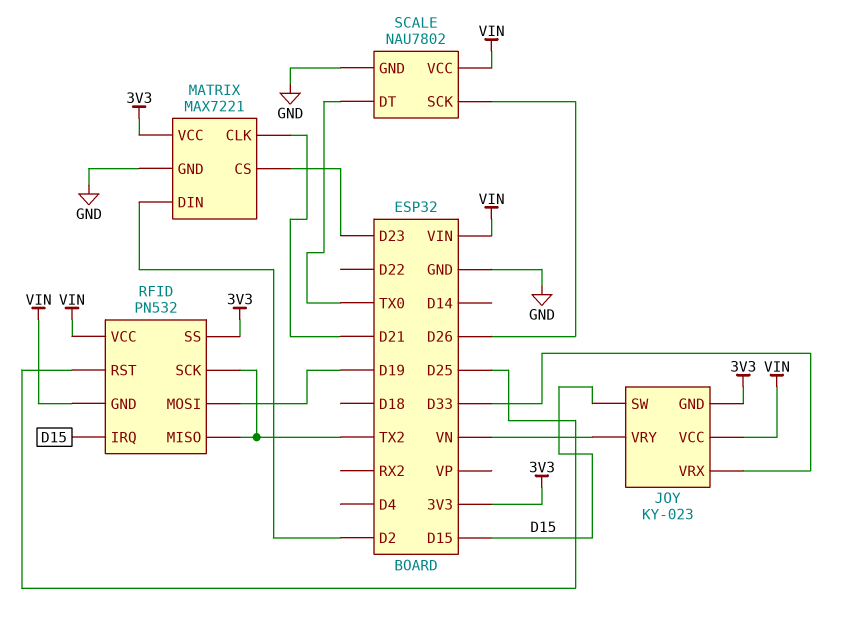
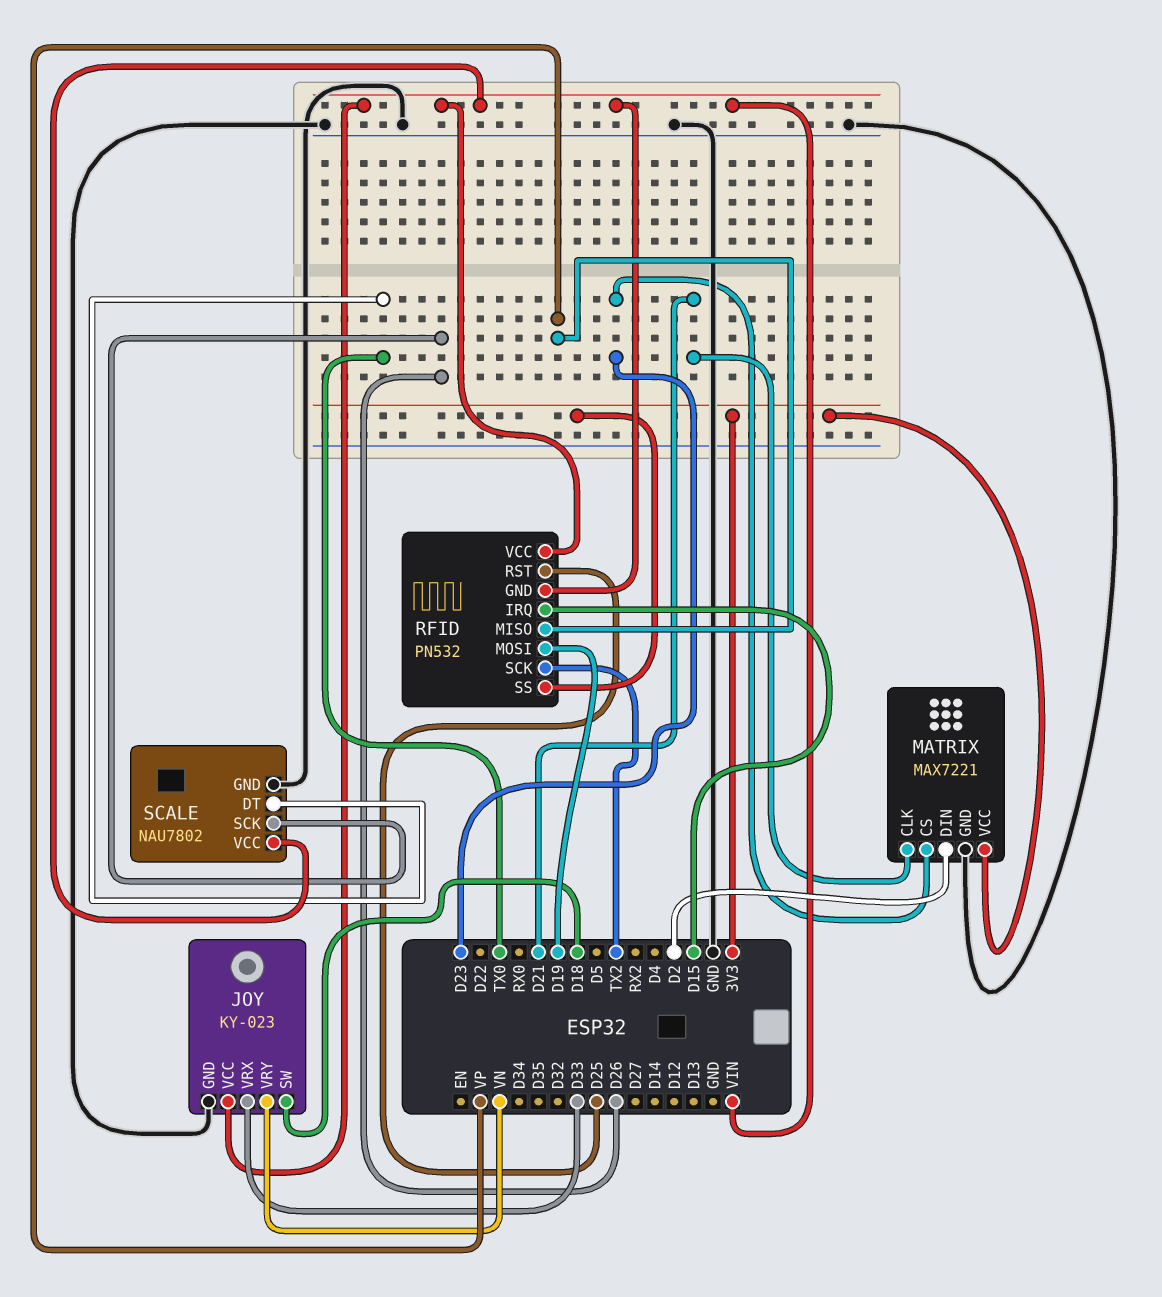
JOY pin GND: 3V3 -> GND
JOY pin SW: D15 -> D18
RFID pin MISO: TX2 -> VP

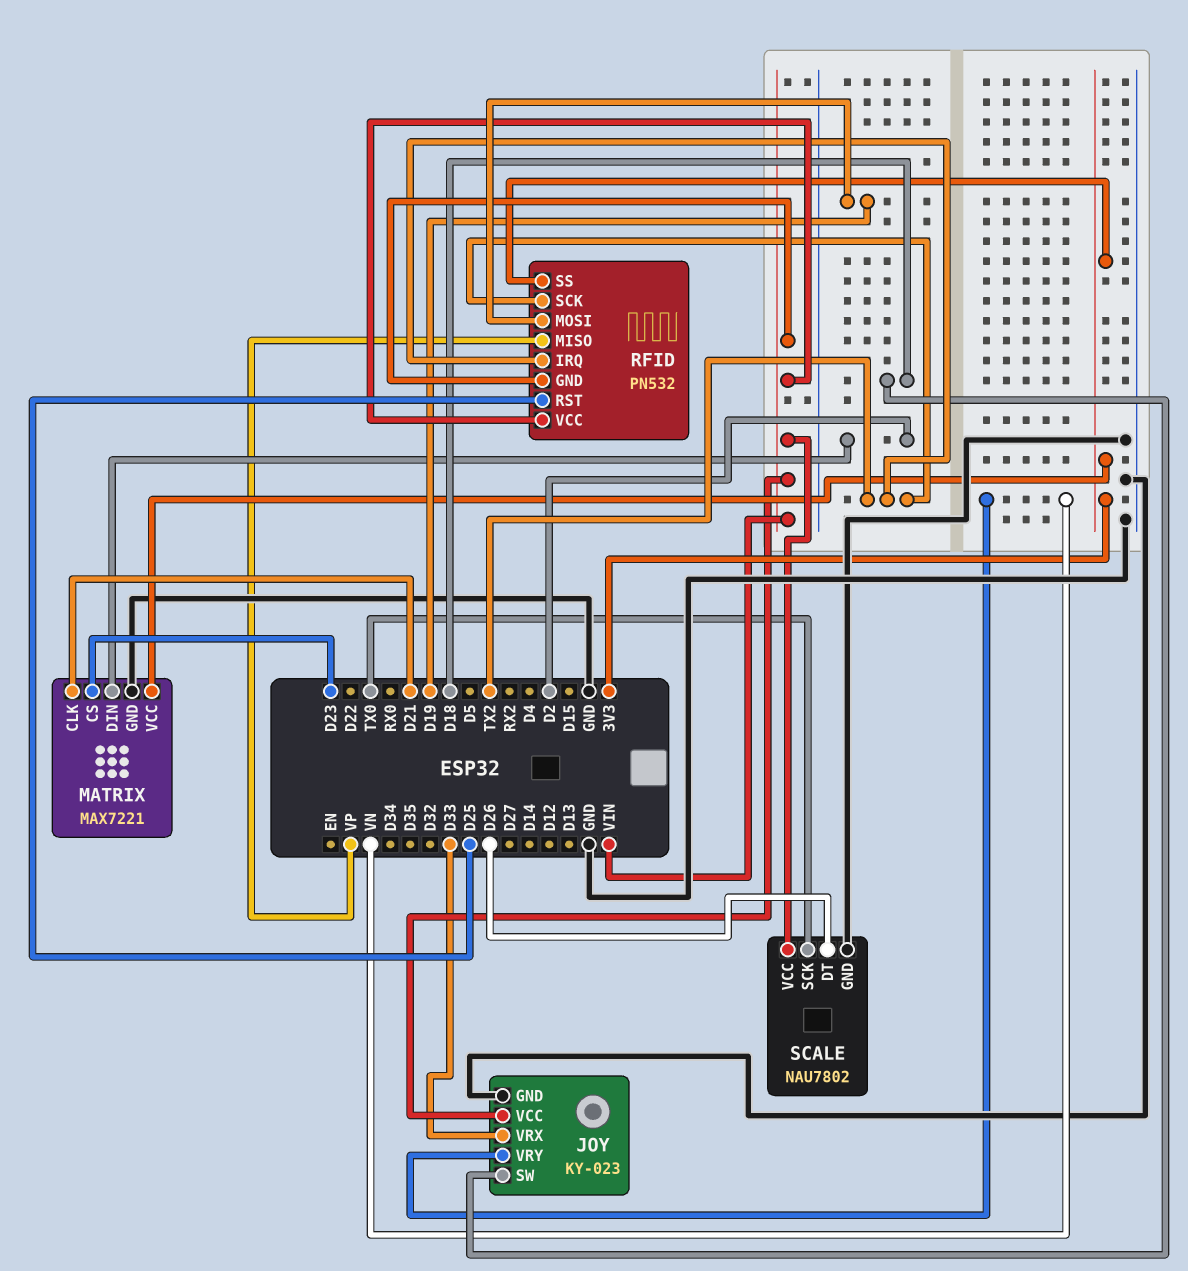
RFID pin IRQ: D15 -> TX2
SCALE pin DT: TX0 -> D26
SCALE pin SCK: D26 -> TX0

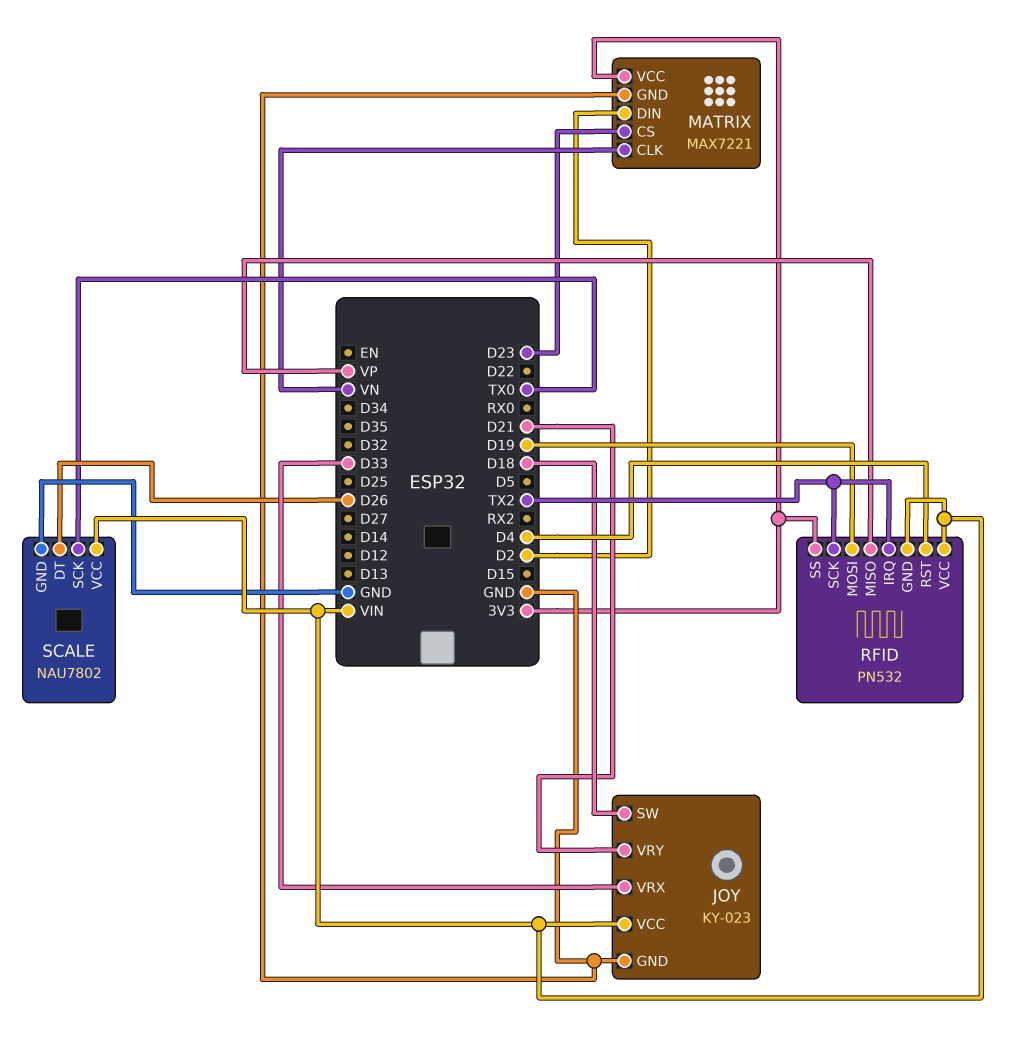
JOY pin VRY: VN -> D21
MATRIX pin CLK: D21 -> VN
RFID pin RST: D25 -> D4

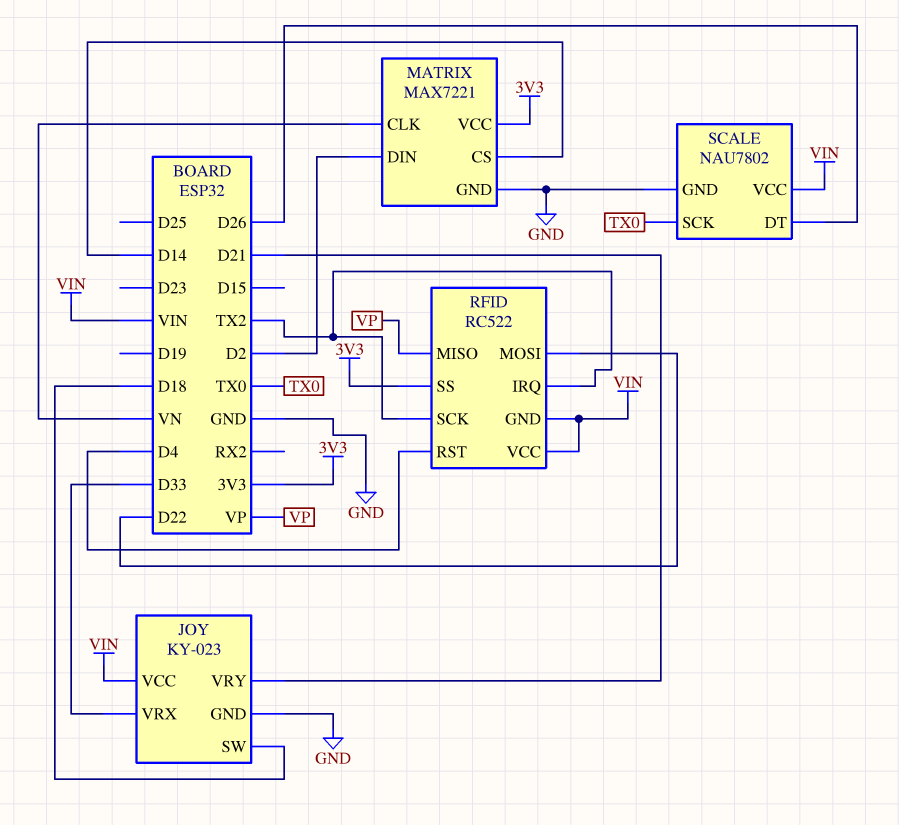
MATRIX pin CS: D23 -> D14
RFID: PN532 -> RC522
RFID pin MOSI: D19 -> D22

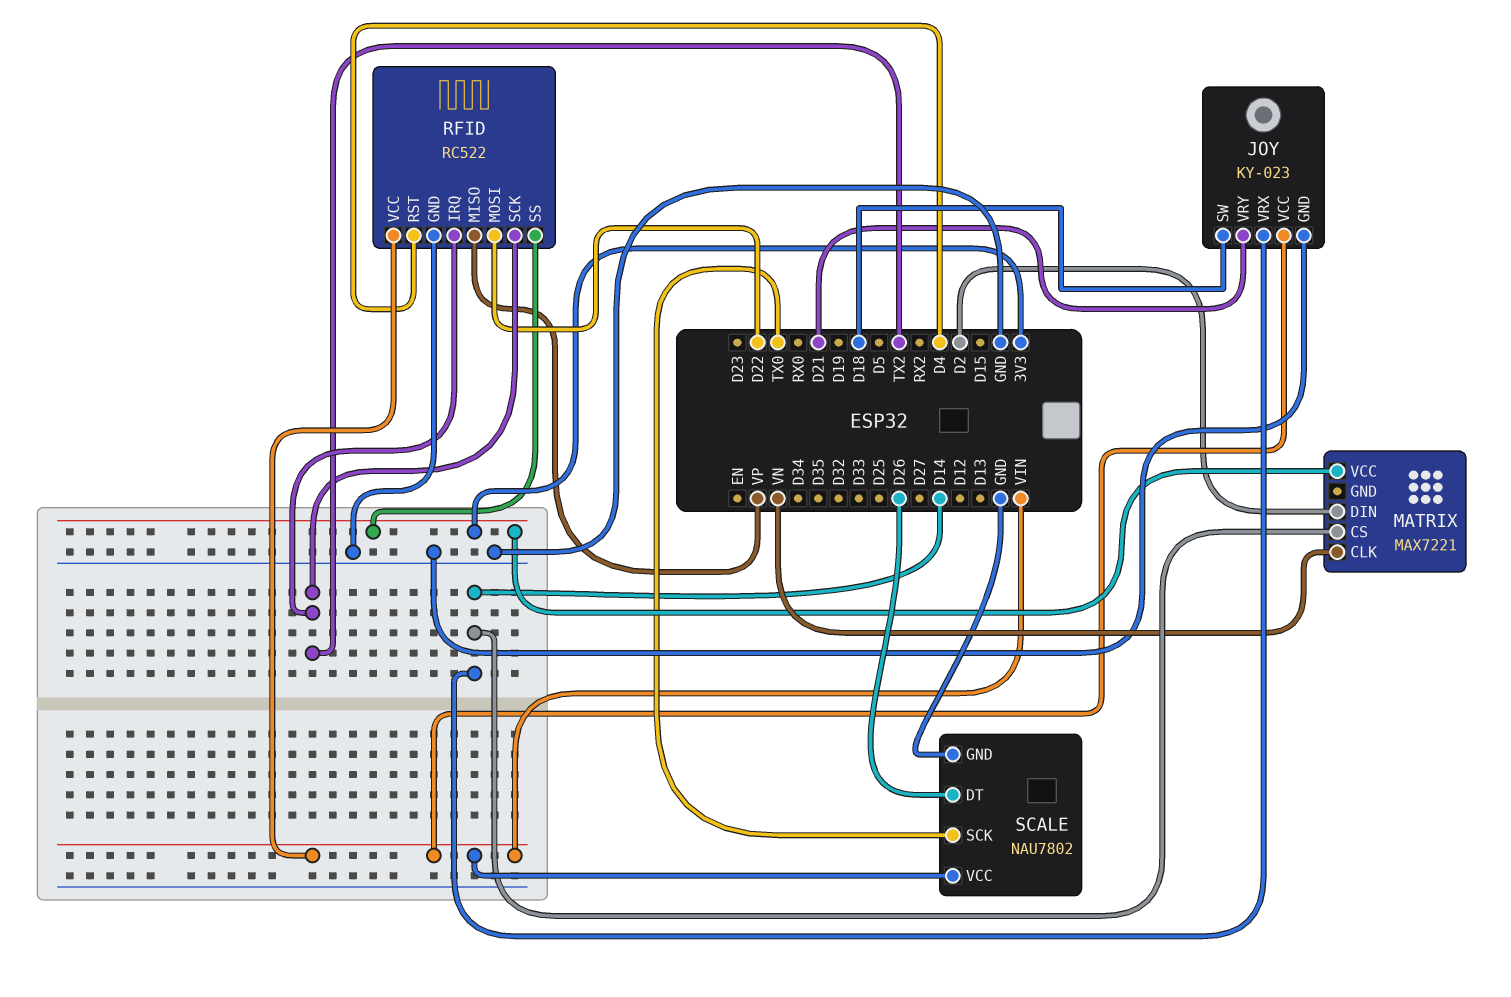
JOY pin VRX: D33 -> D14
MATRIX pin GND: GND -> none
RFID pin GND: VIN -> GND

